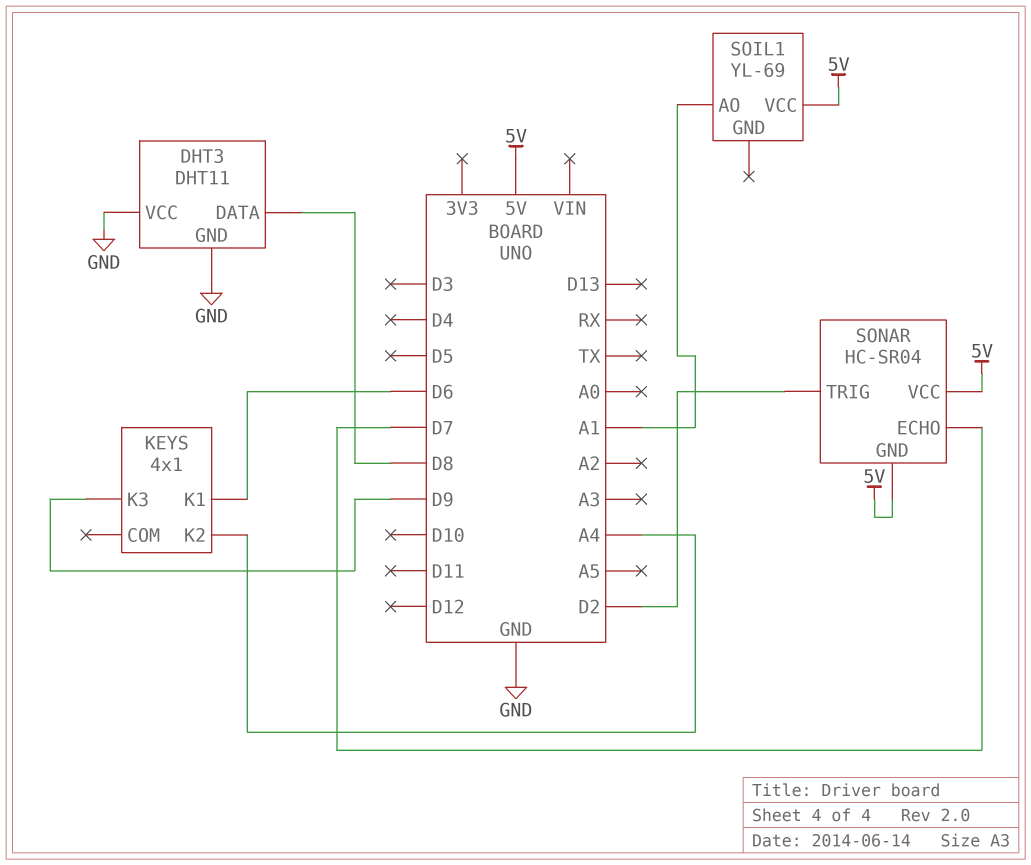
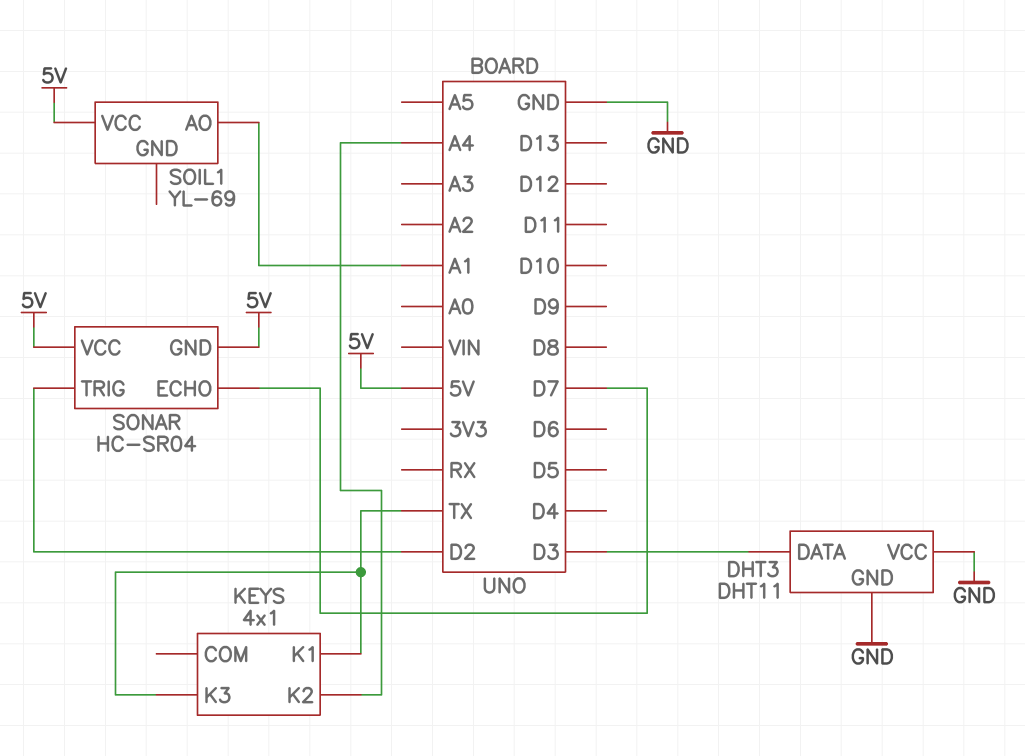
DHT3 pin DATA: D8 -> D3
KEYS pin K1: D6 -> TX
KEYS pin K3: D9 -> TX

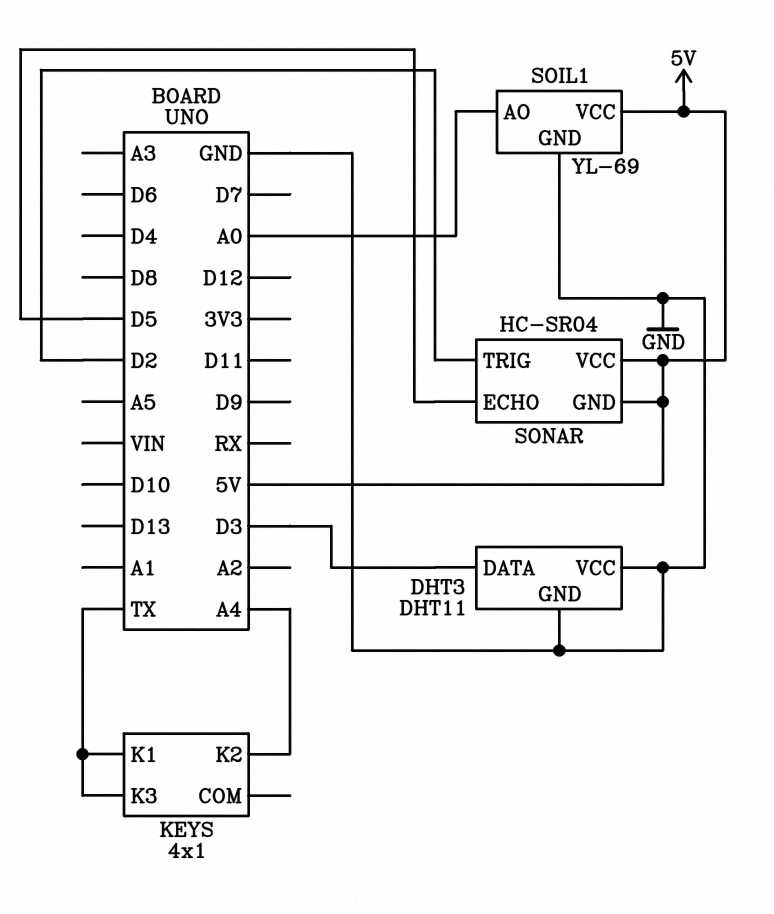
SOIL1 pin AO: A1 -> A0
SOIL1 pin GND: none -> GND
SONAR pin ECHO: D7 -> D5

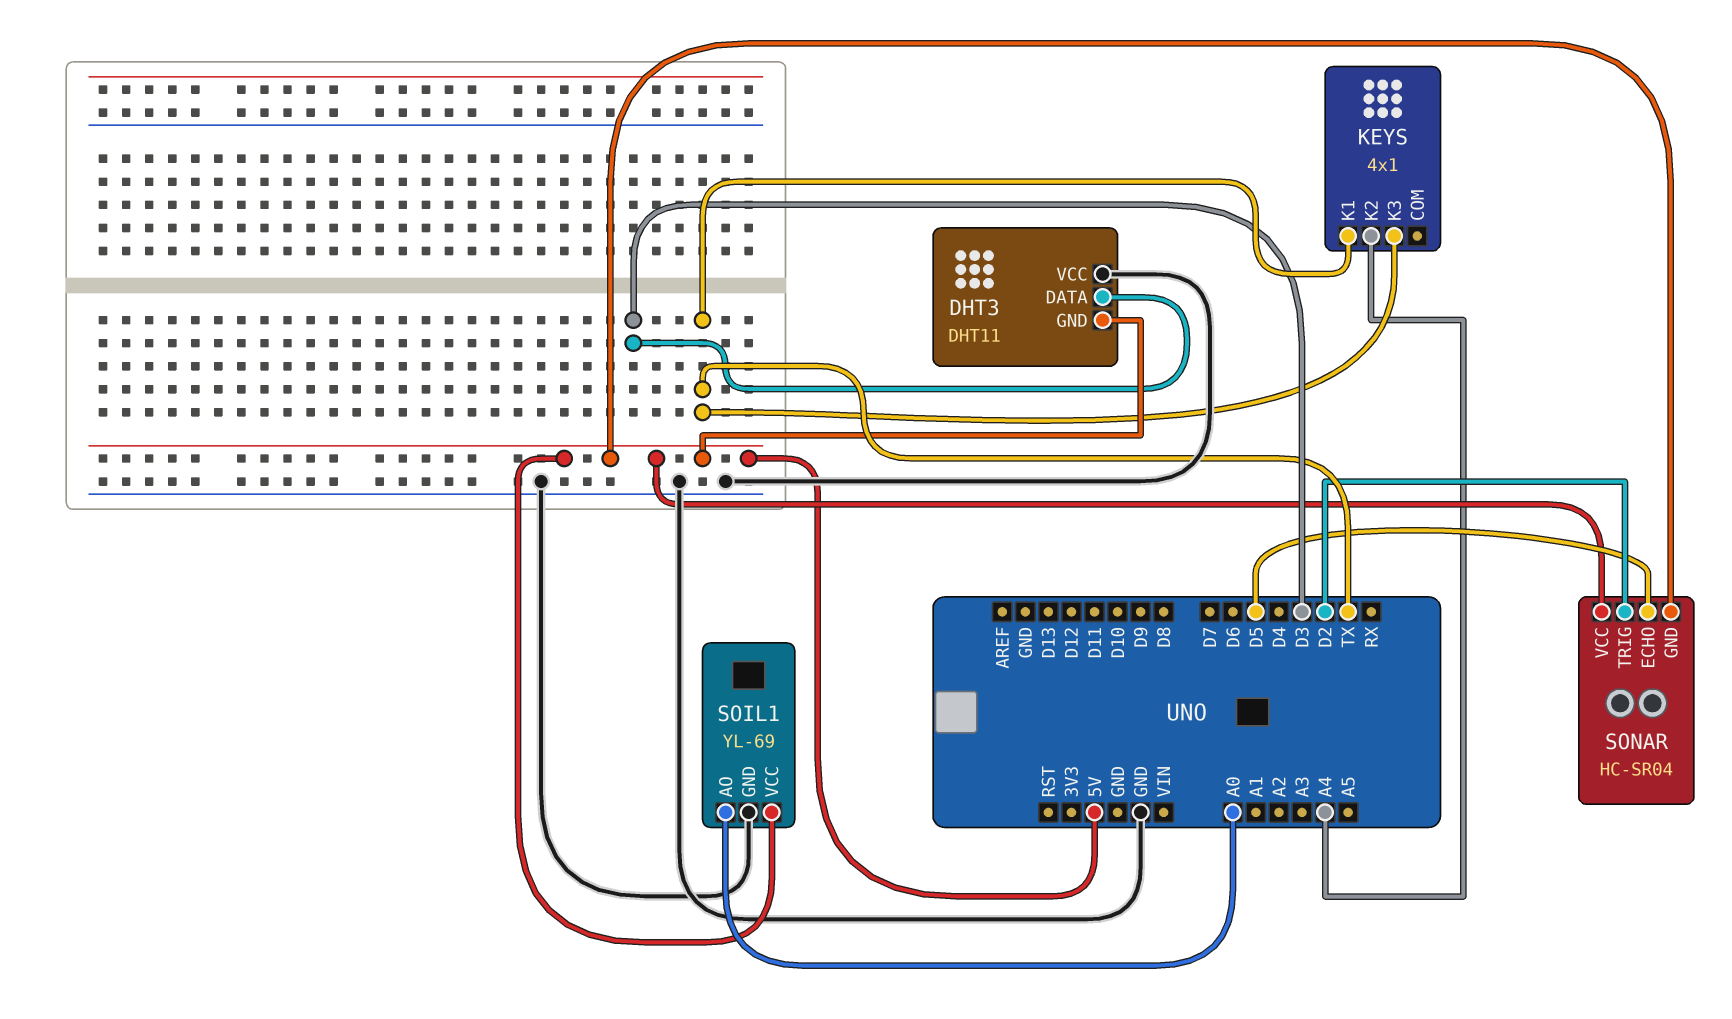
DHT3 pin GND: GND -> 5V

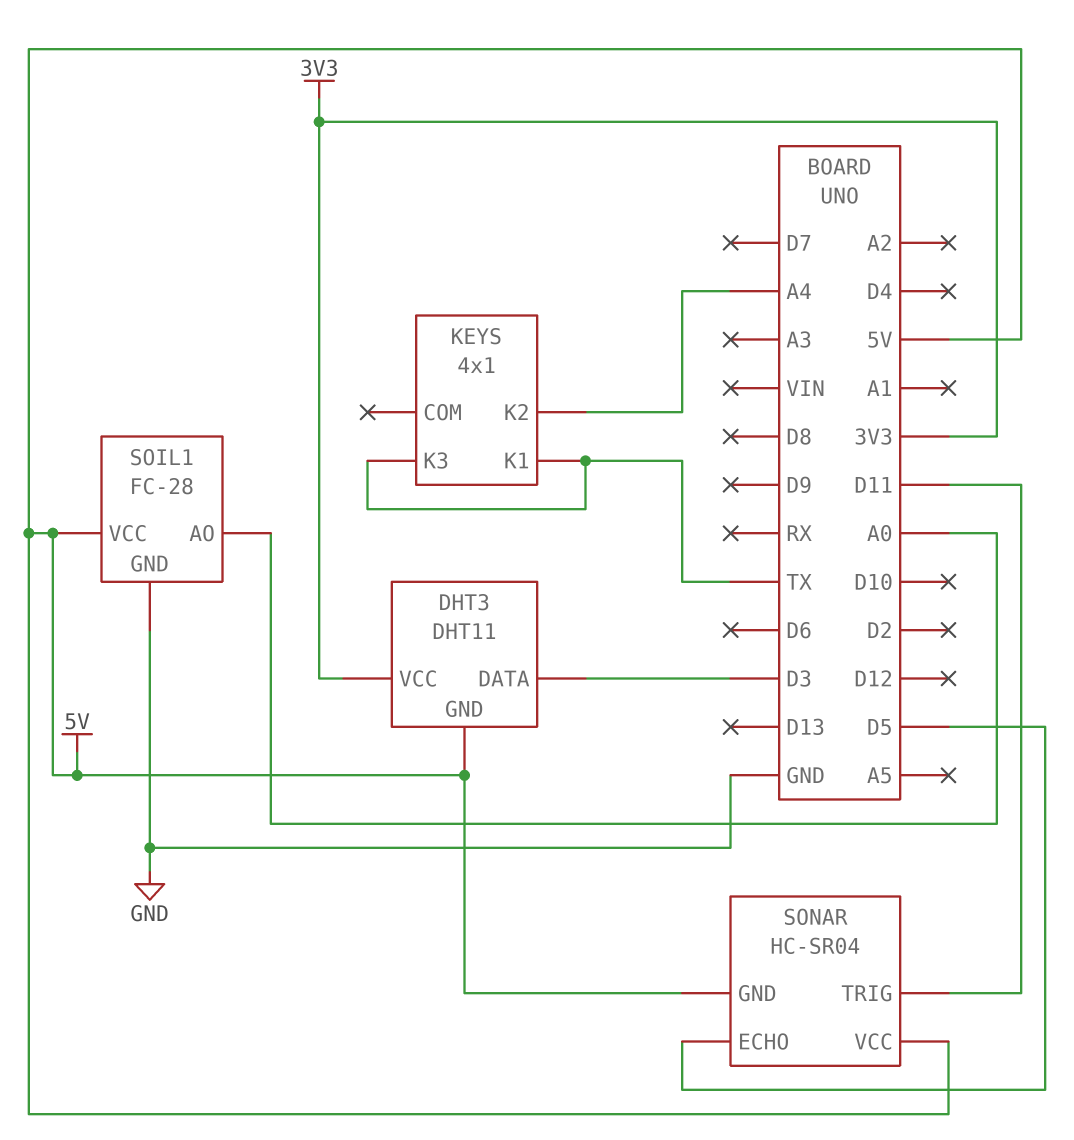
DHT3 pin VCC: GND -> 3V3
SOIL1: YL-69 -> FC-28
SONAR pin TRIG: D2 -> D11

